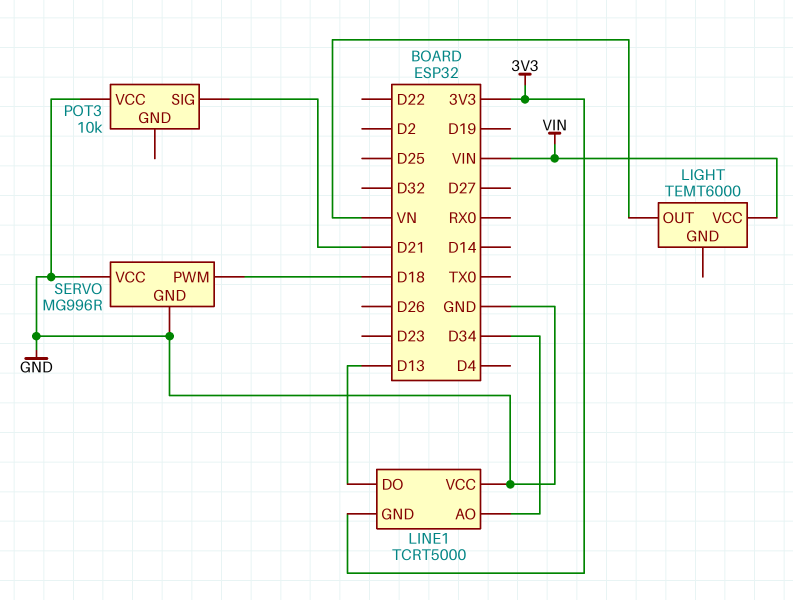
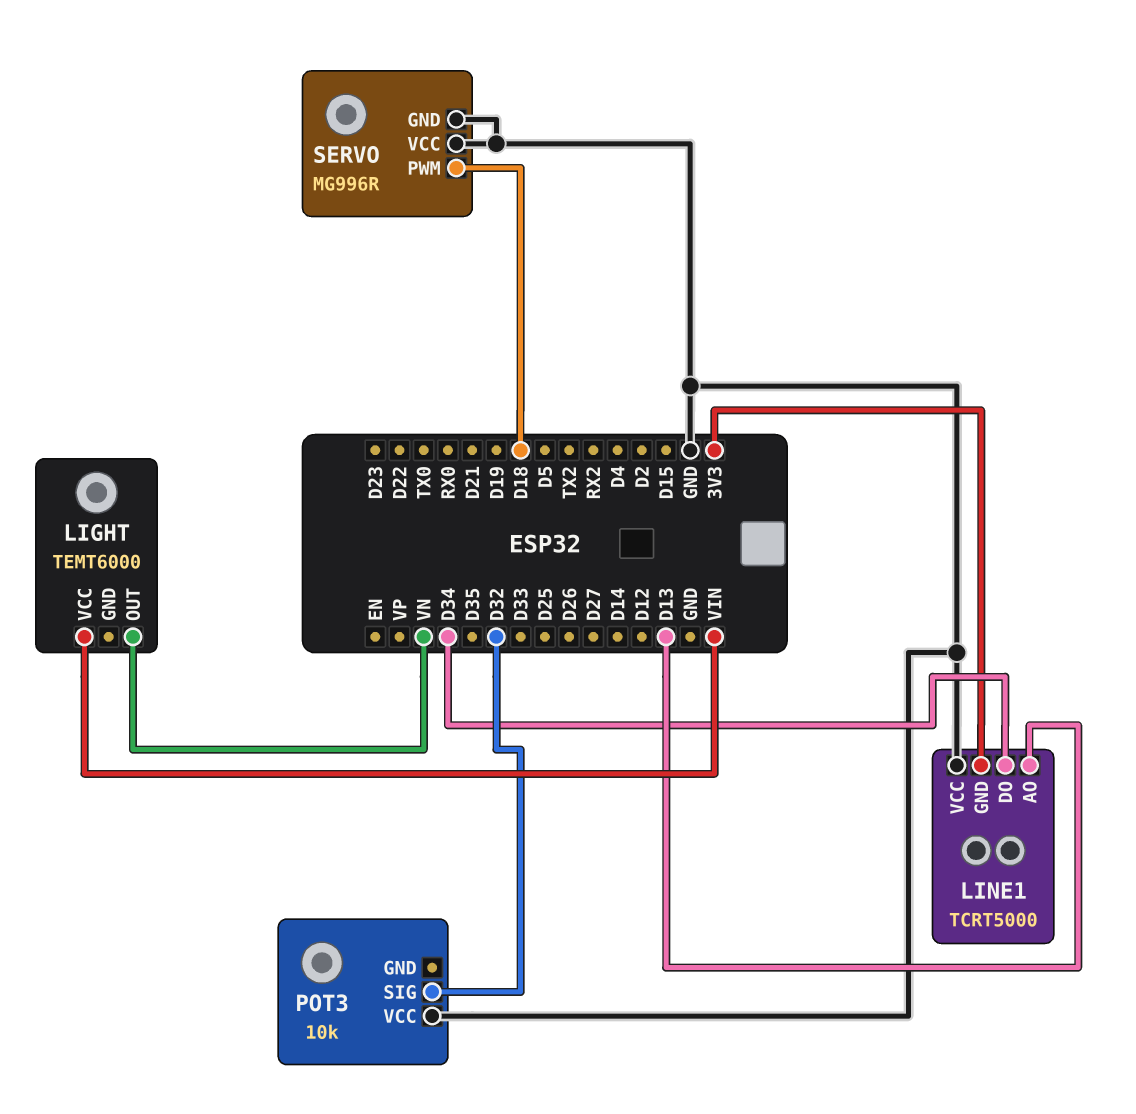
LINE1 pin AO: D34 -> D13
LINE1 pin DO: D13 -> D34
POT3 pin SIG: D21 -> D32

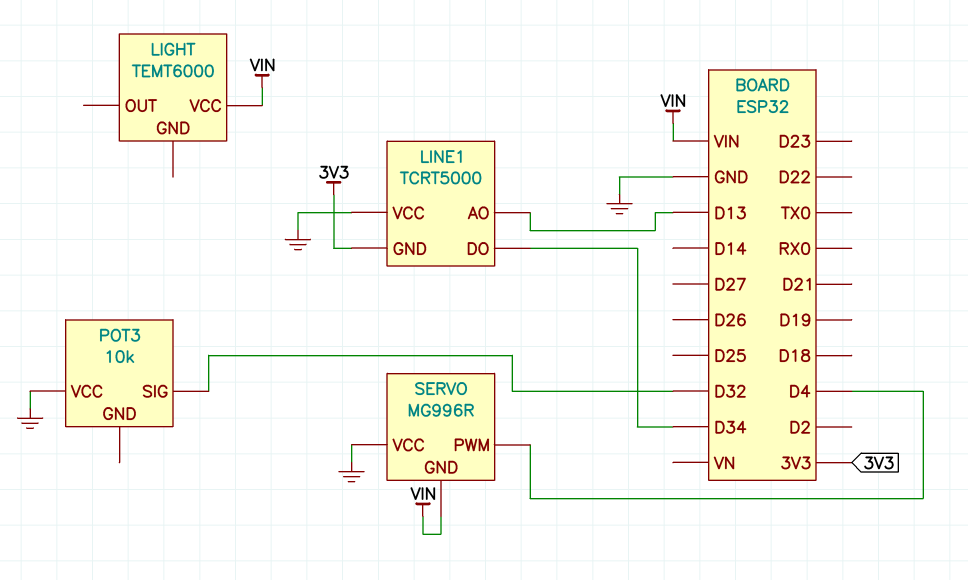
LIGHT pin OUT: VN -> none
SERVO pin GND: GND -> VIN
SERVO pin PWM: D18 -> D4

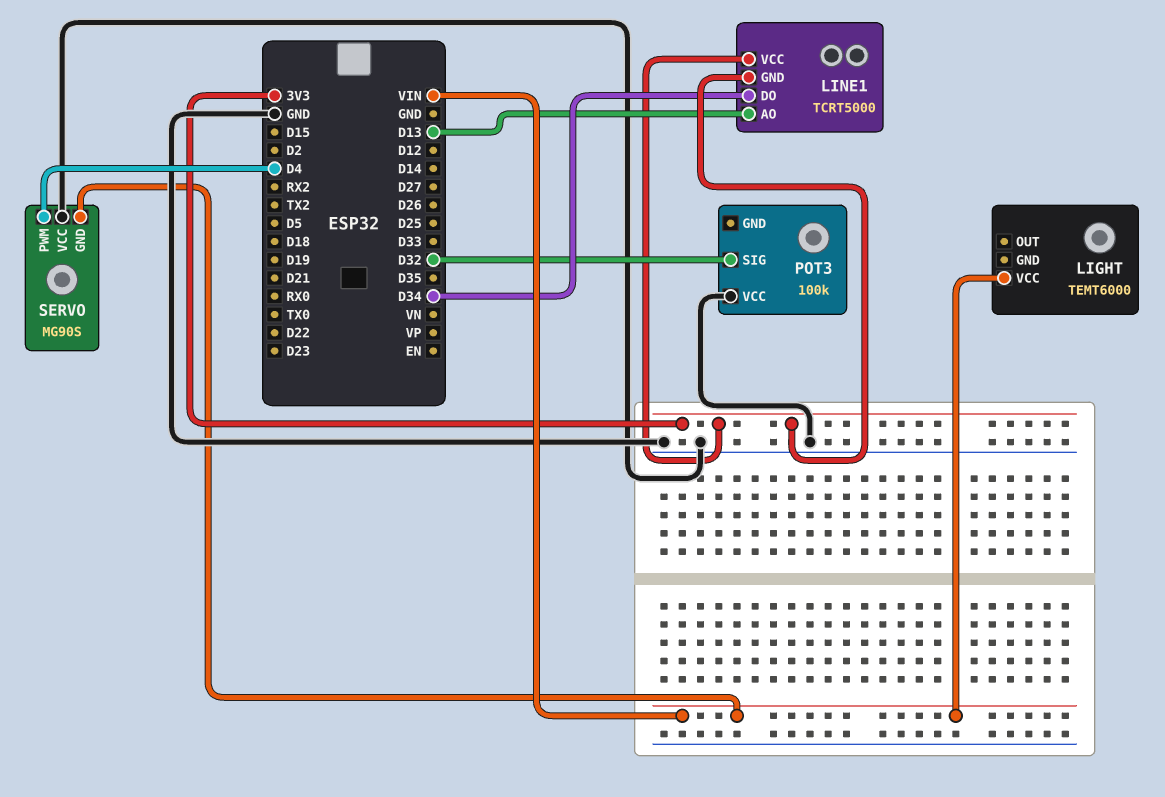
LINE1 pin VCC: GND -> 3V3
POT3: 10k -> 100k
SERVO: MG996R -> MG90S

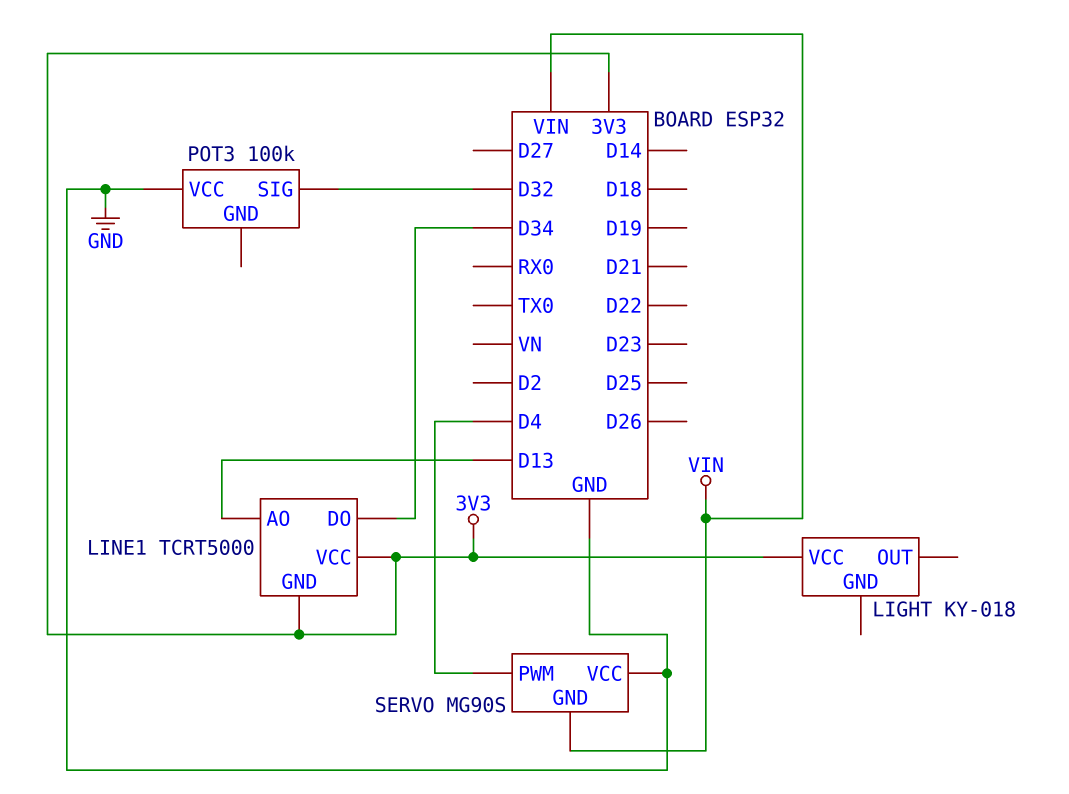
LIGHT: TEMT6000 -> KY-018
LIGHT pin VCC: VIN -> 3V3

